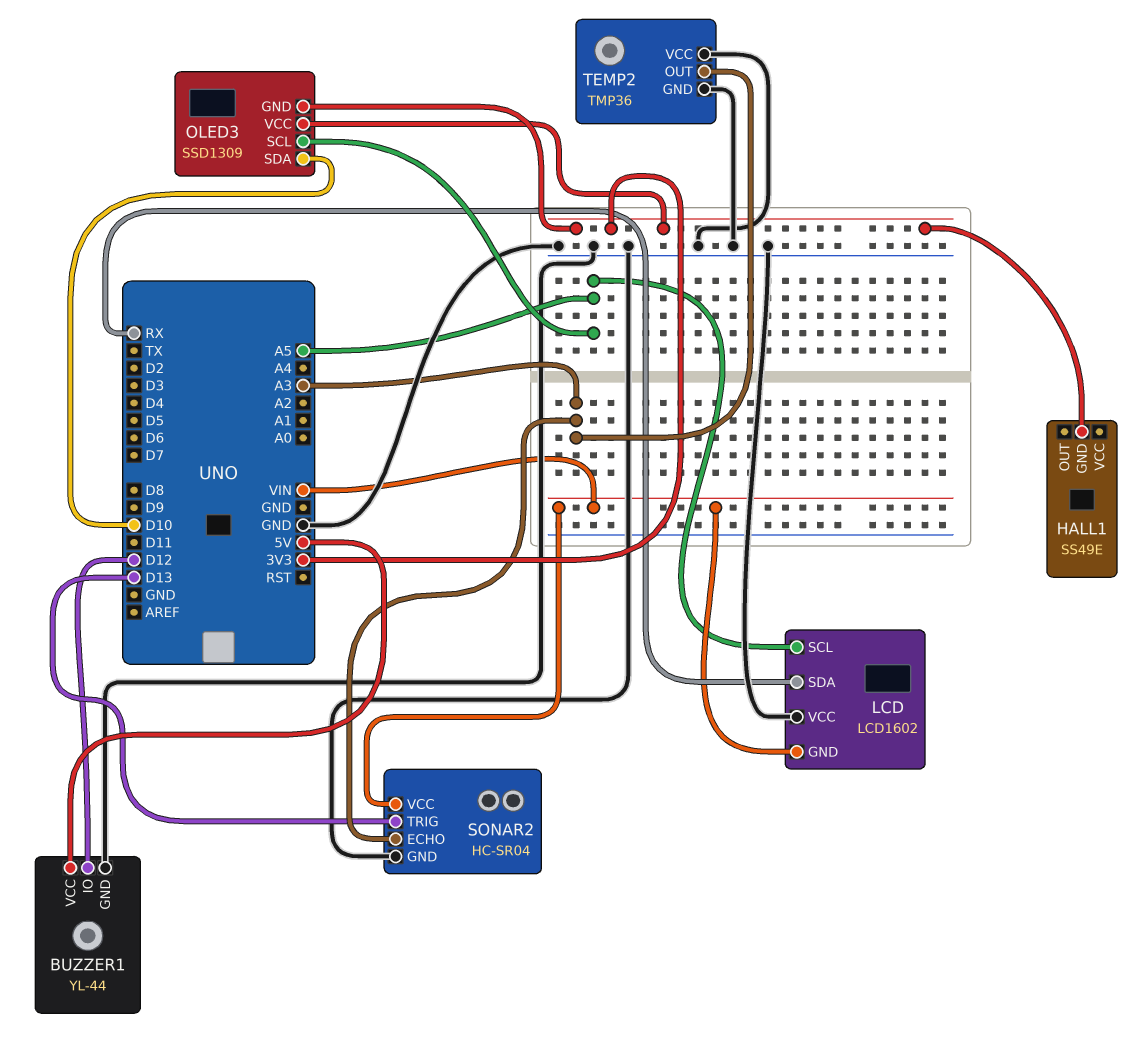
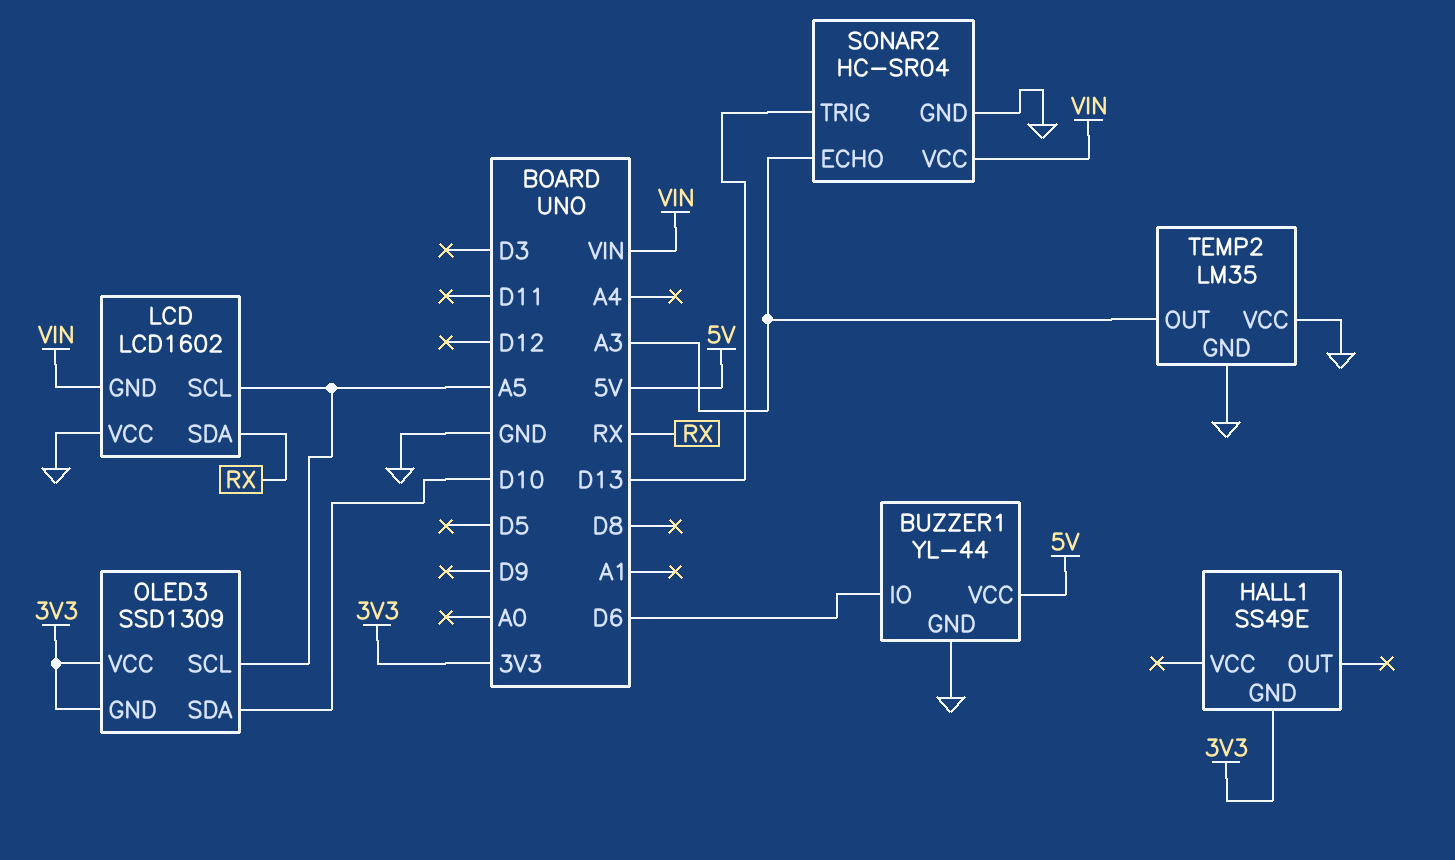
BUZZER1 pin IO: D12 -> D6
TEMP2: TMP36 -> LM35

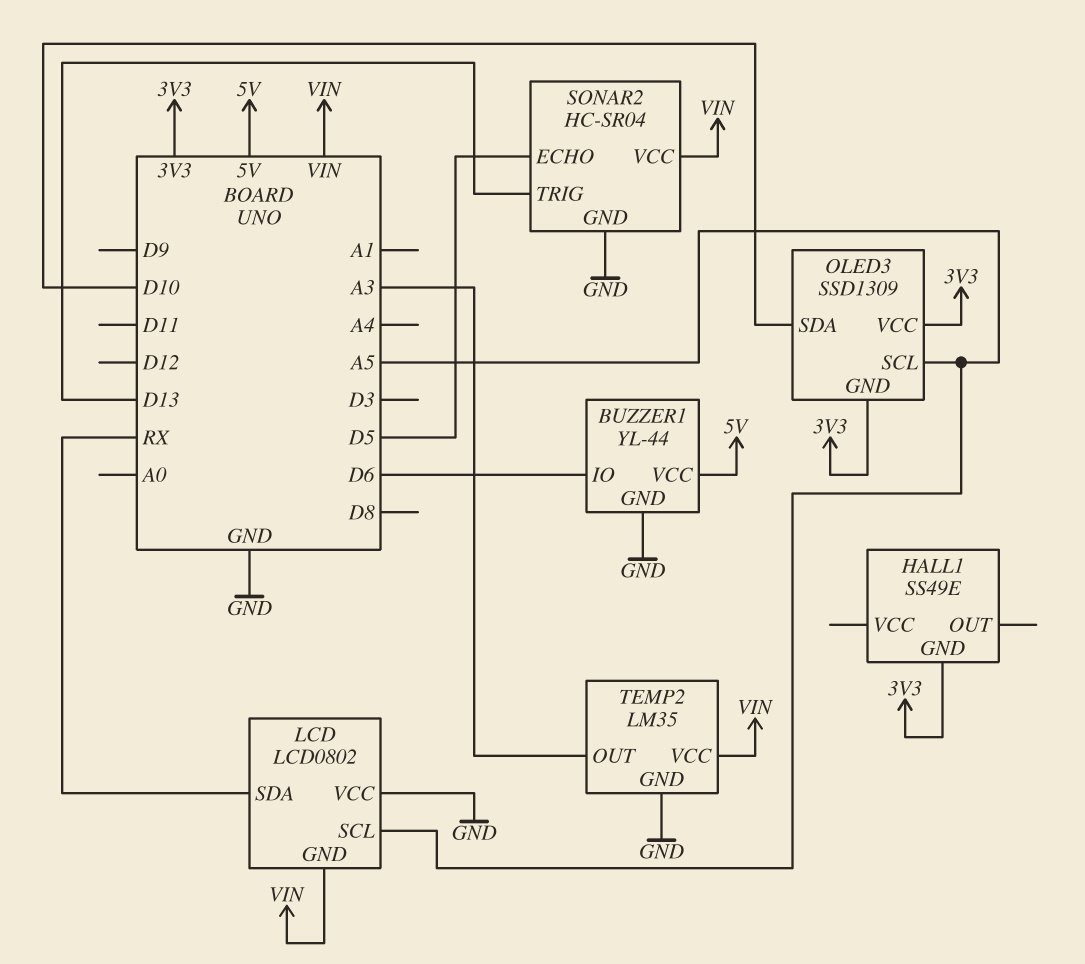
LCD: LCD1602 -> LCD0802
SONAR2 pin ECHO: A3 -> D5
TEMP2 pin VCC: GND -> VIN

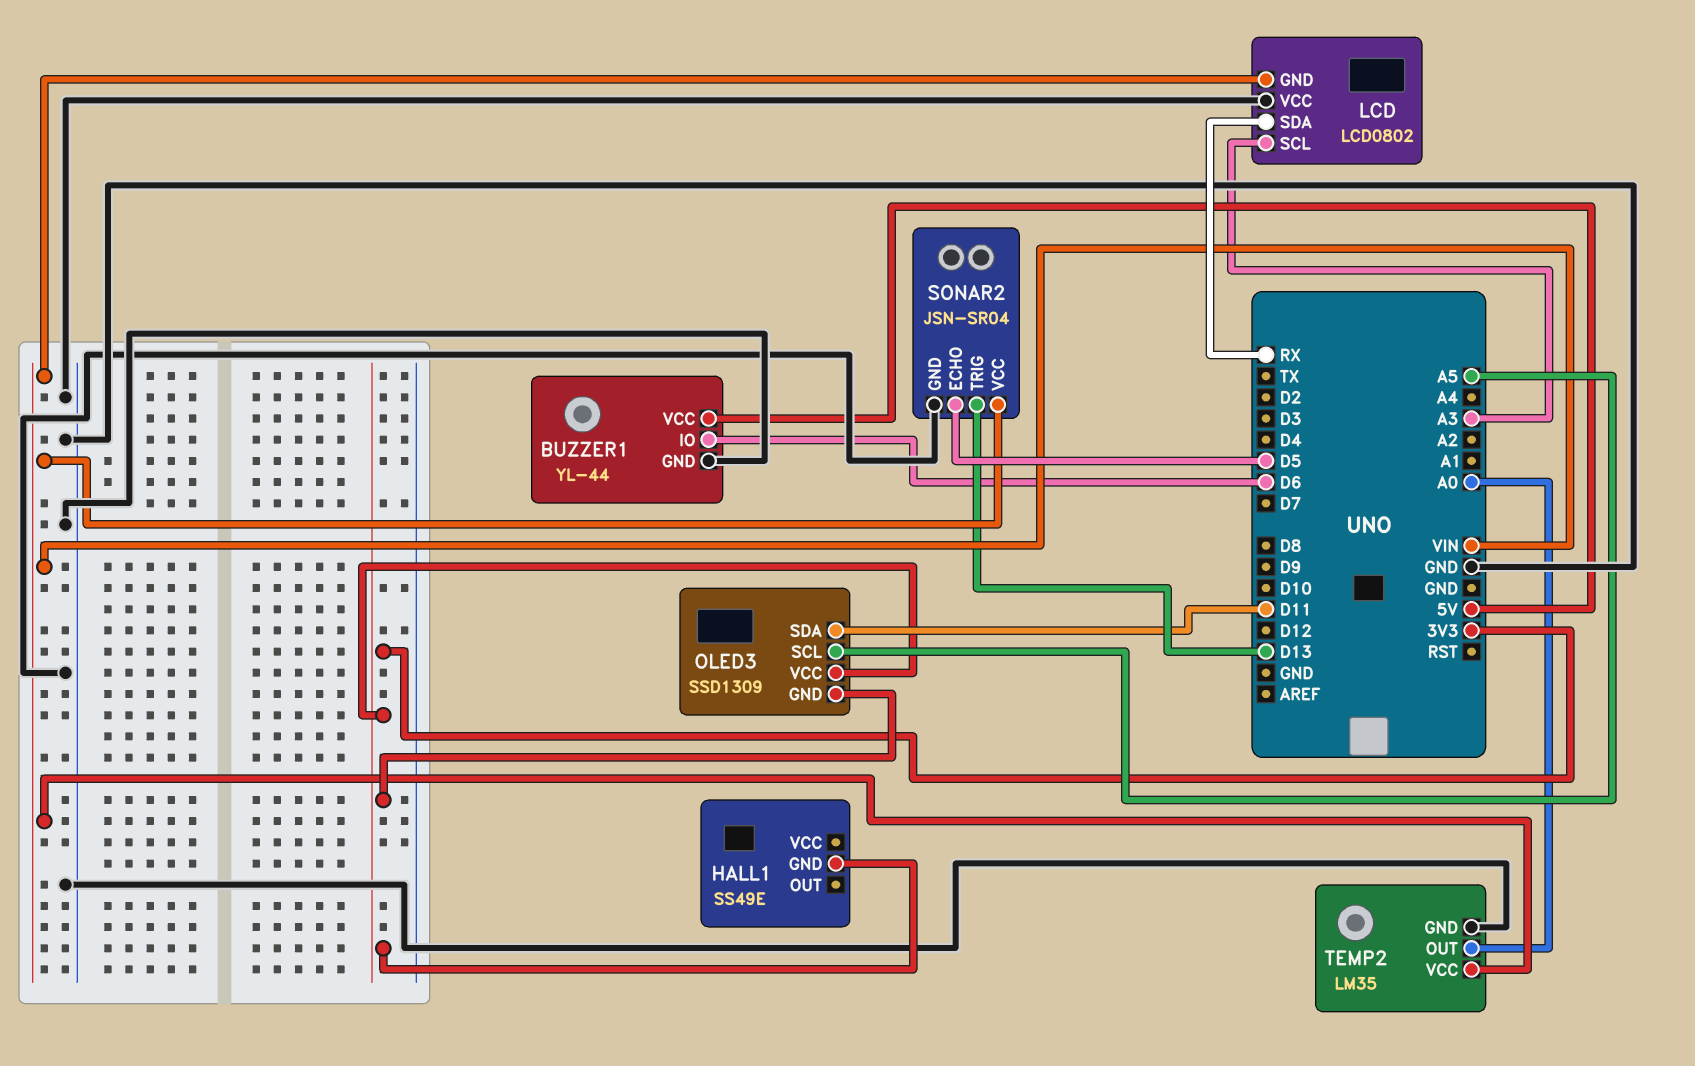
LCD pin SCL: A5 -> A3
OLED3 pin SDA: D10 -> D11
SONAR2: HC-SR04 -> JSN-SR04
TEMP2 pin OUT: A3 -> A0

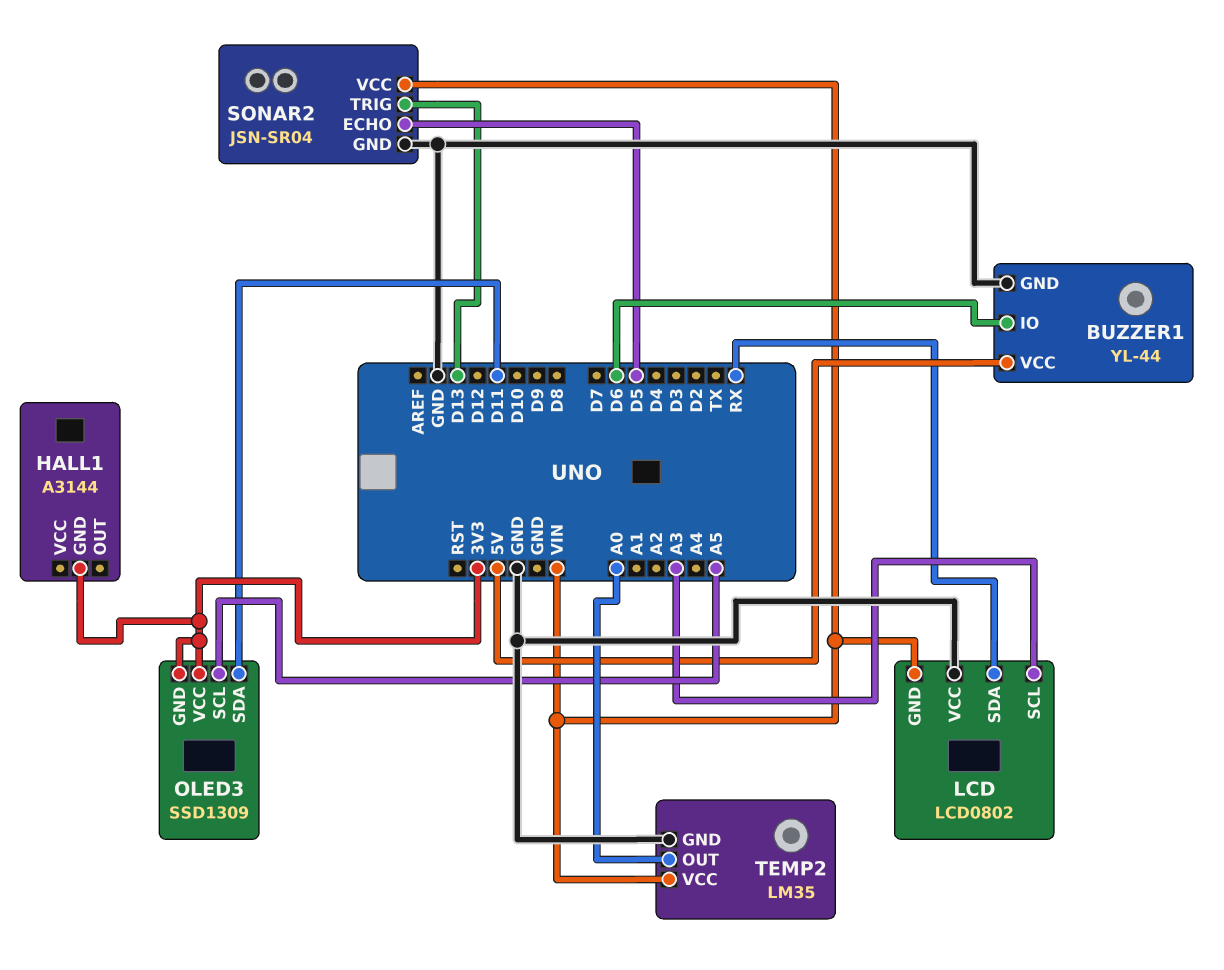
HALL1: SS49E -> A3144

